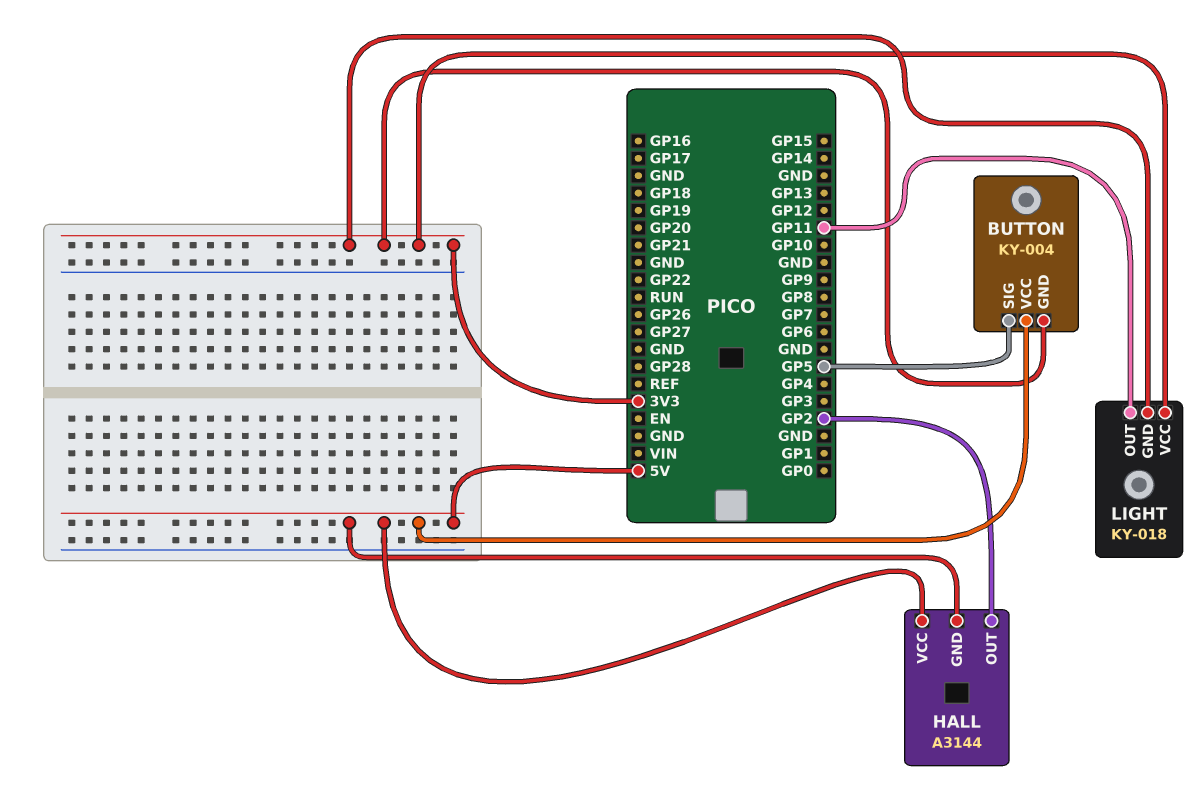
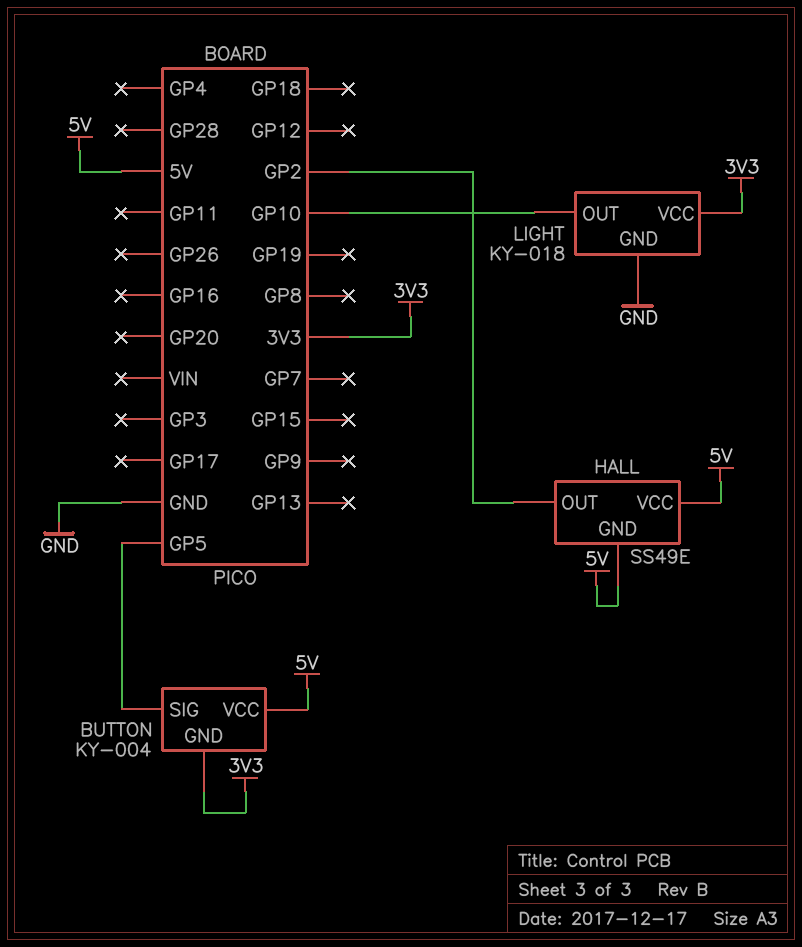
HALL: A3144 -> SS49E
LIGHT pin GND: 3V3 -> GND
LIGHT pin OUT: GP11 -> GP10

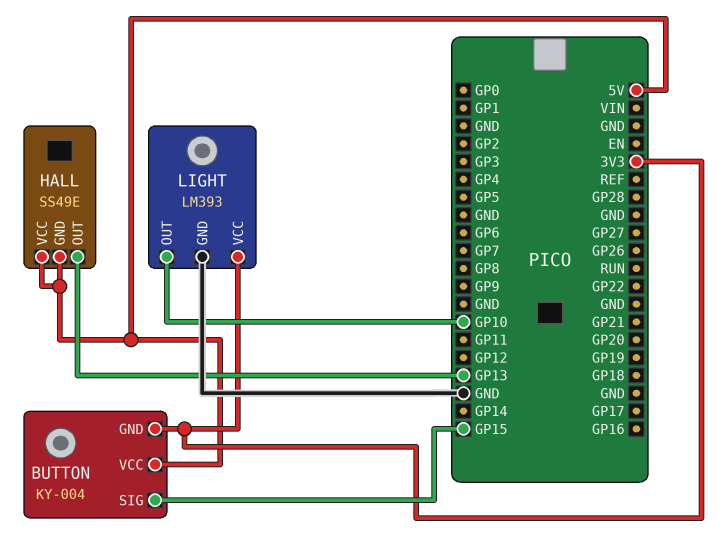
BUTTON pin SIG: GP5 -> GP15
HALL pin OUT: GP2 -> GP13
LIGHT: KY-018 -> LM393

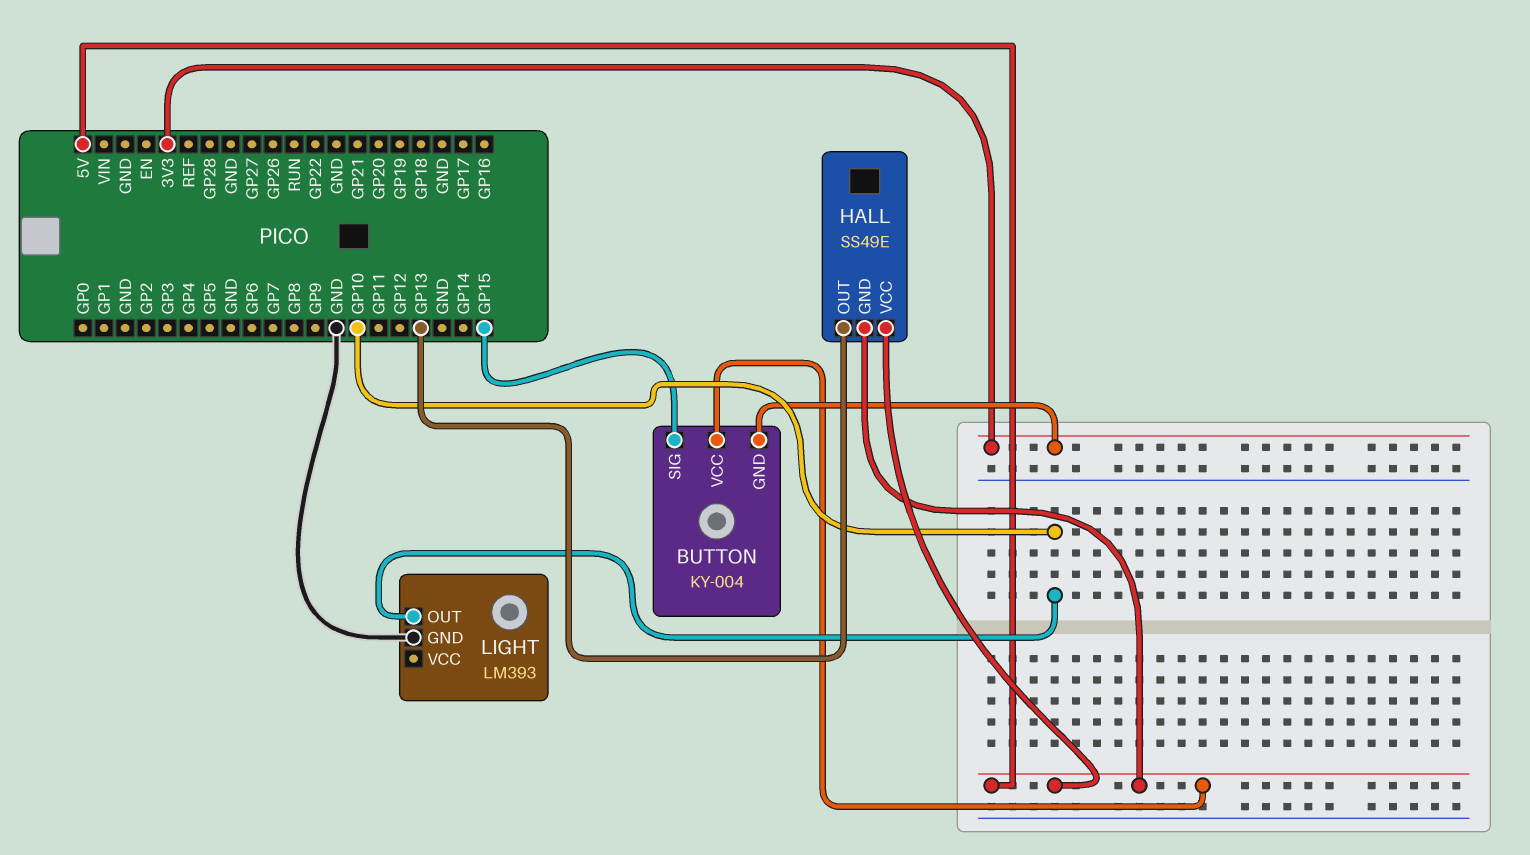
LIGHT pin VCC: 3V3 -> none

